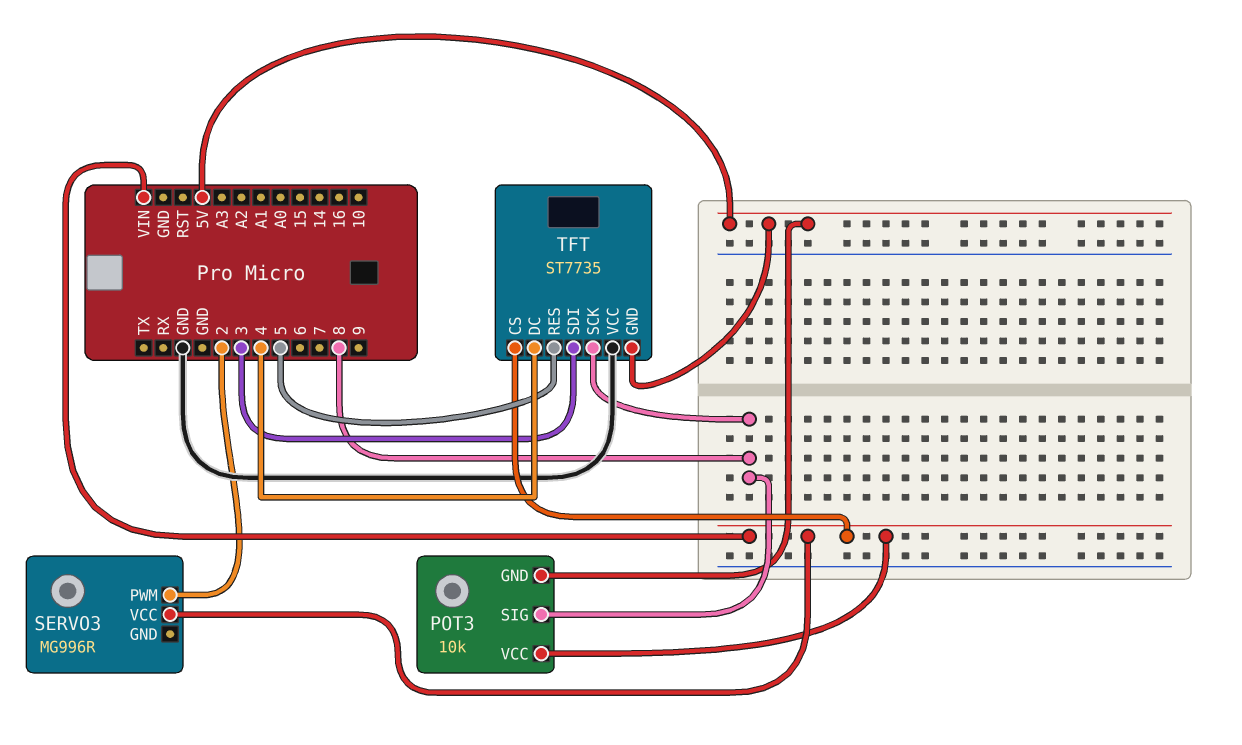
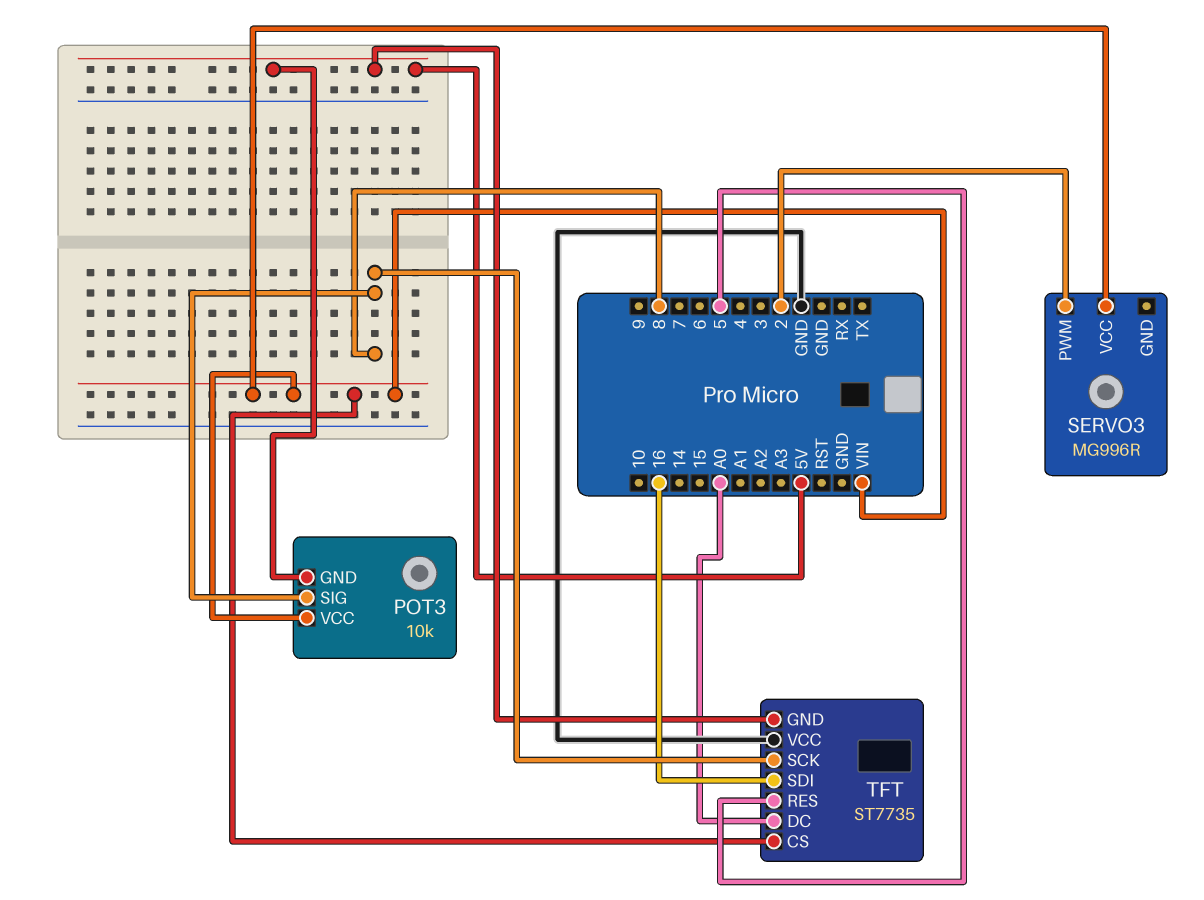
TFT pin DC: 4 -> A0
TFT pin SDI: 3 -> 16

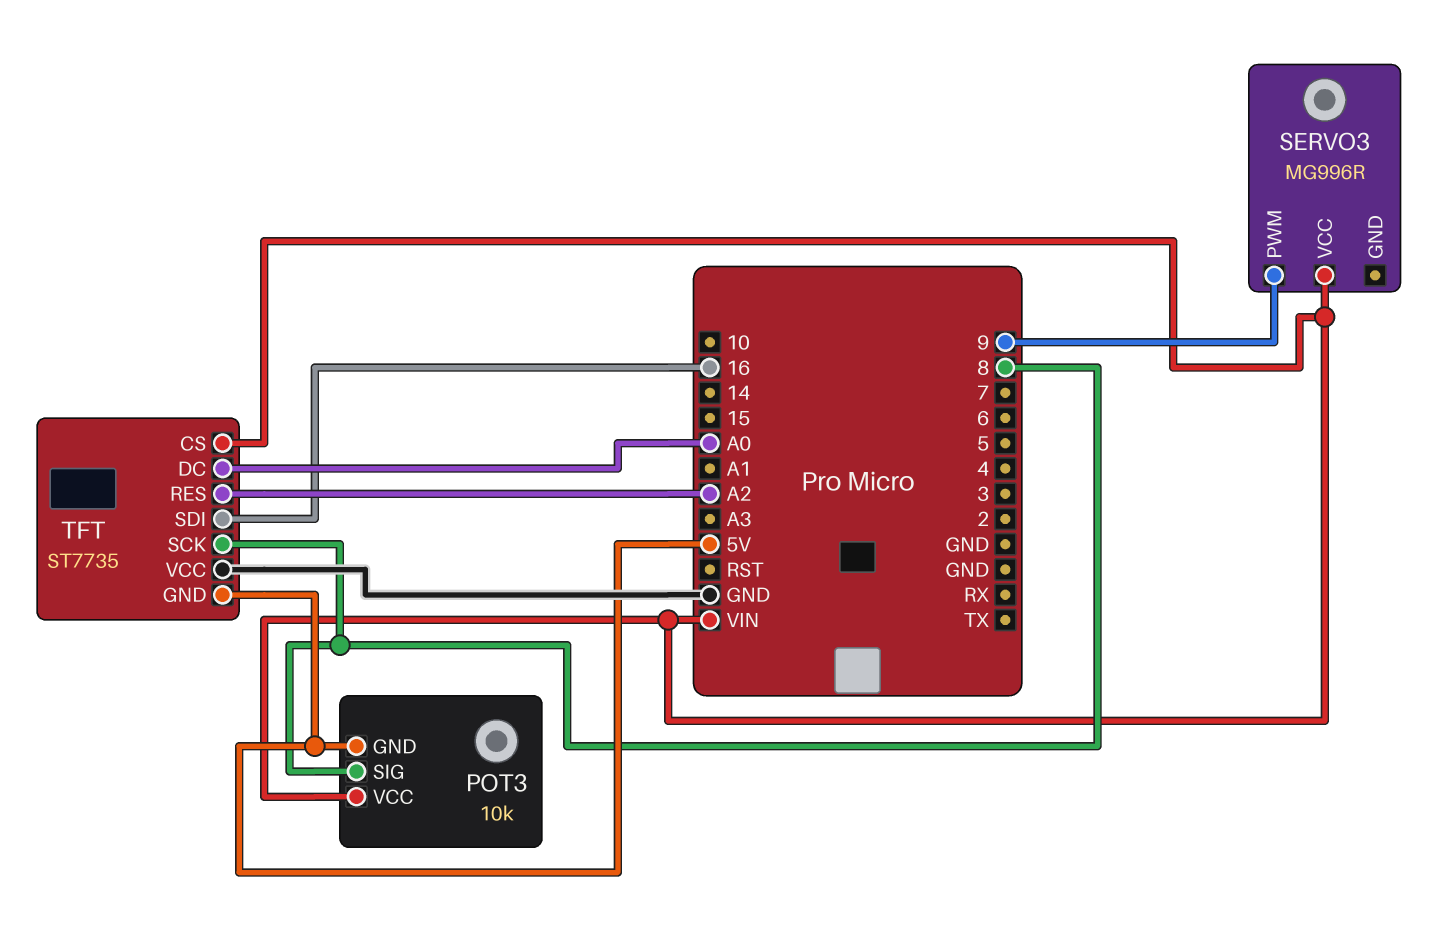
SERVO3 pin PWM: 2 -> 9
TFT pin RES: 5 -> A2

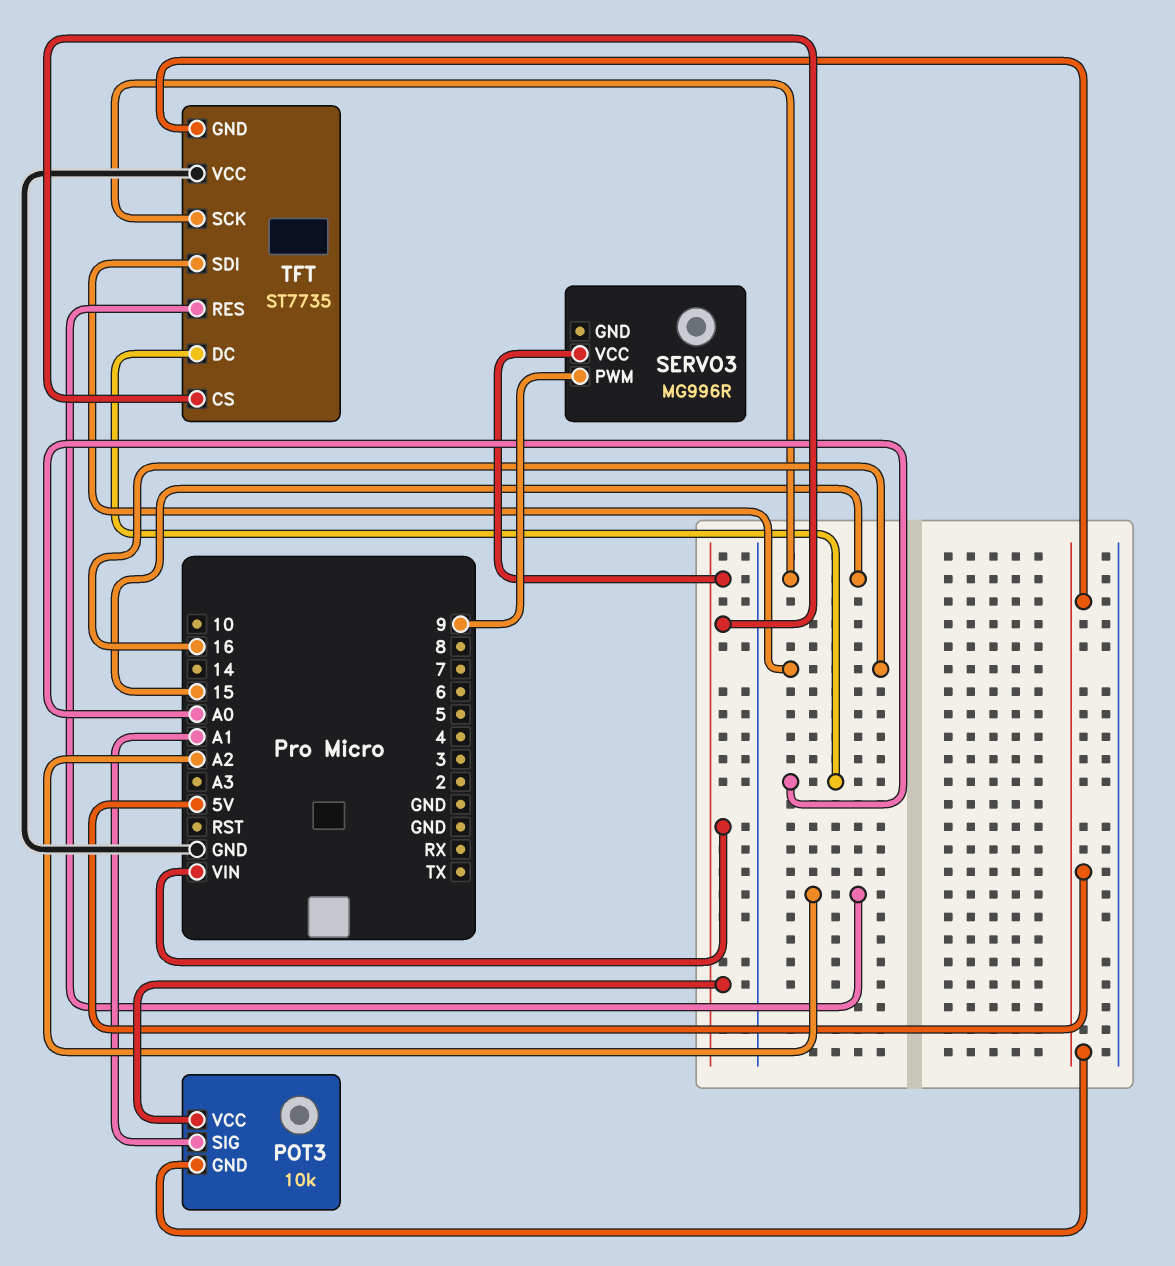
POT3 pin SIG: 8 -> A1
TFT pin SCK: 8 -> 15

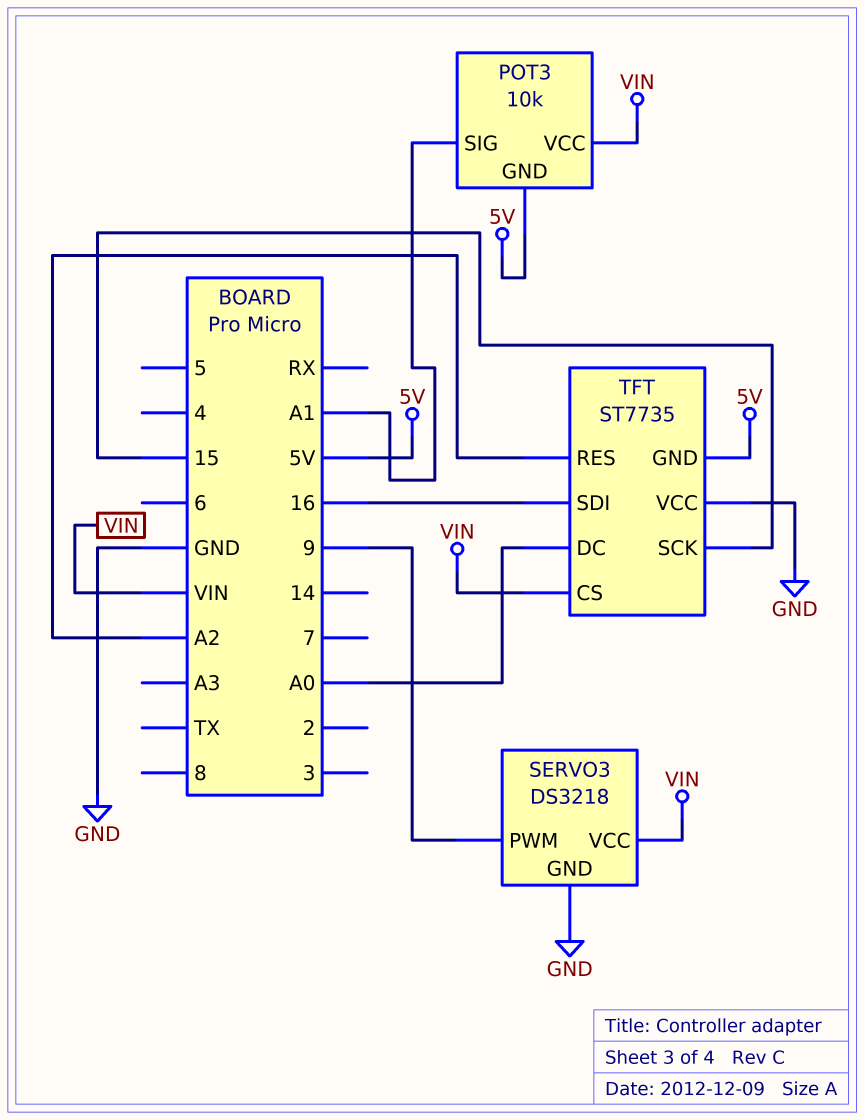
SERVO3: MG996R -> DS3218
SERVO3 pin GND: none -> GND

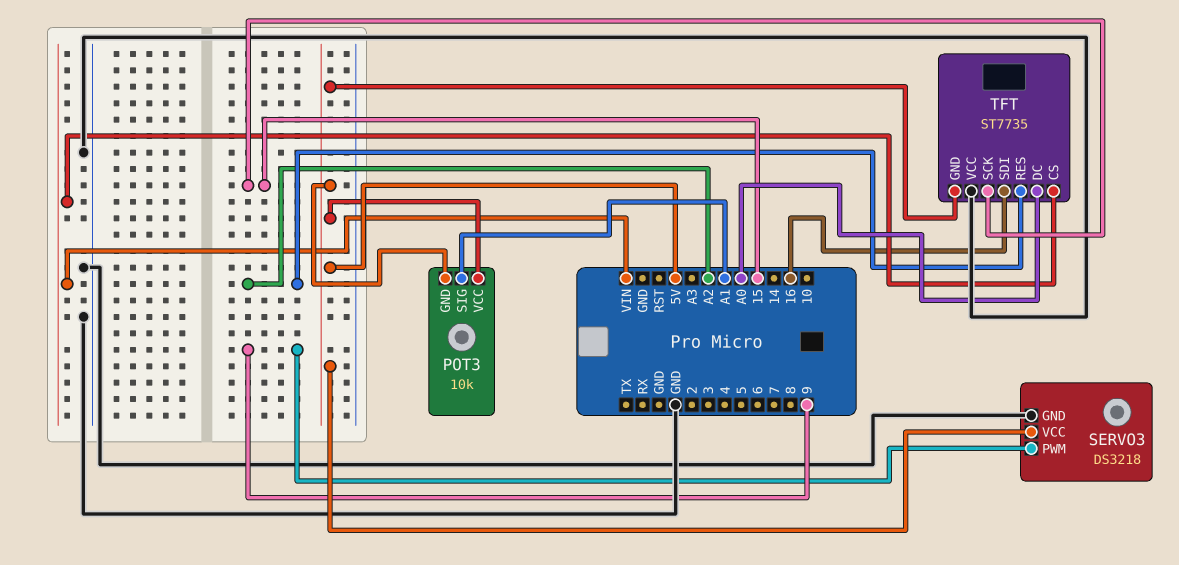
POT3 pin VCC: VIN -> 5V
SERVO3 pin VCC: VIN -> 5V

